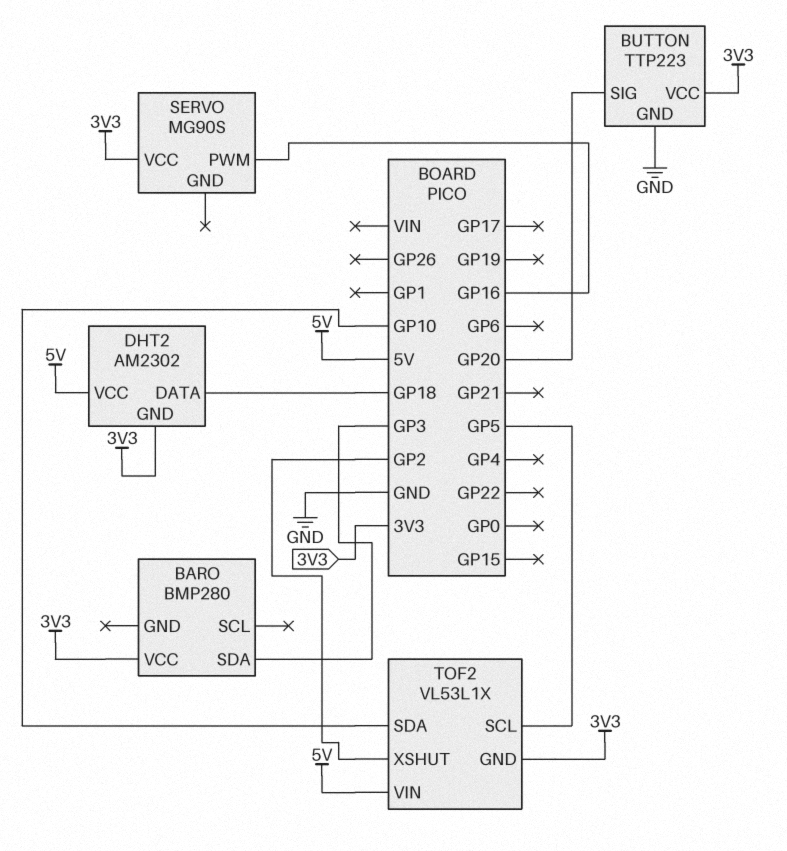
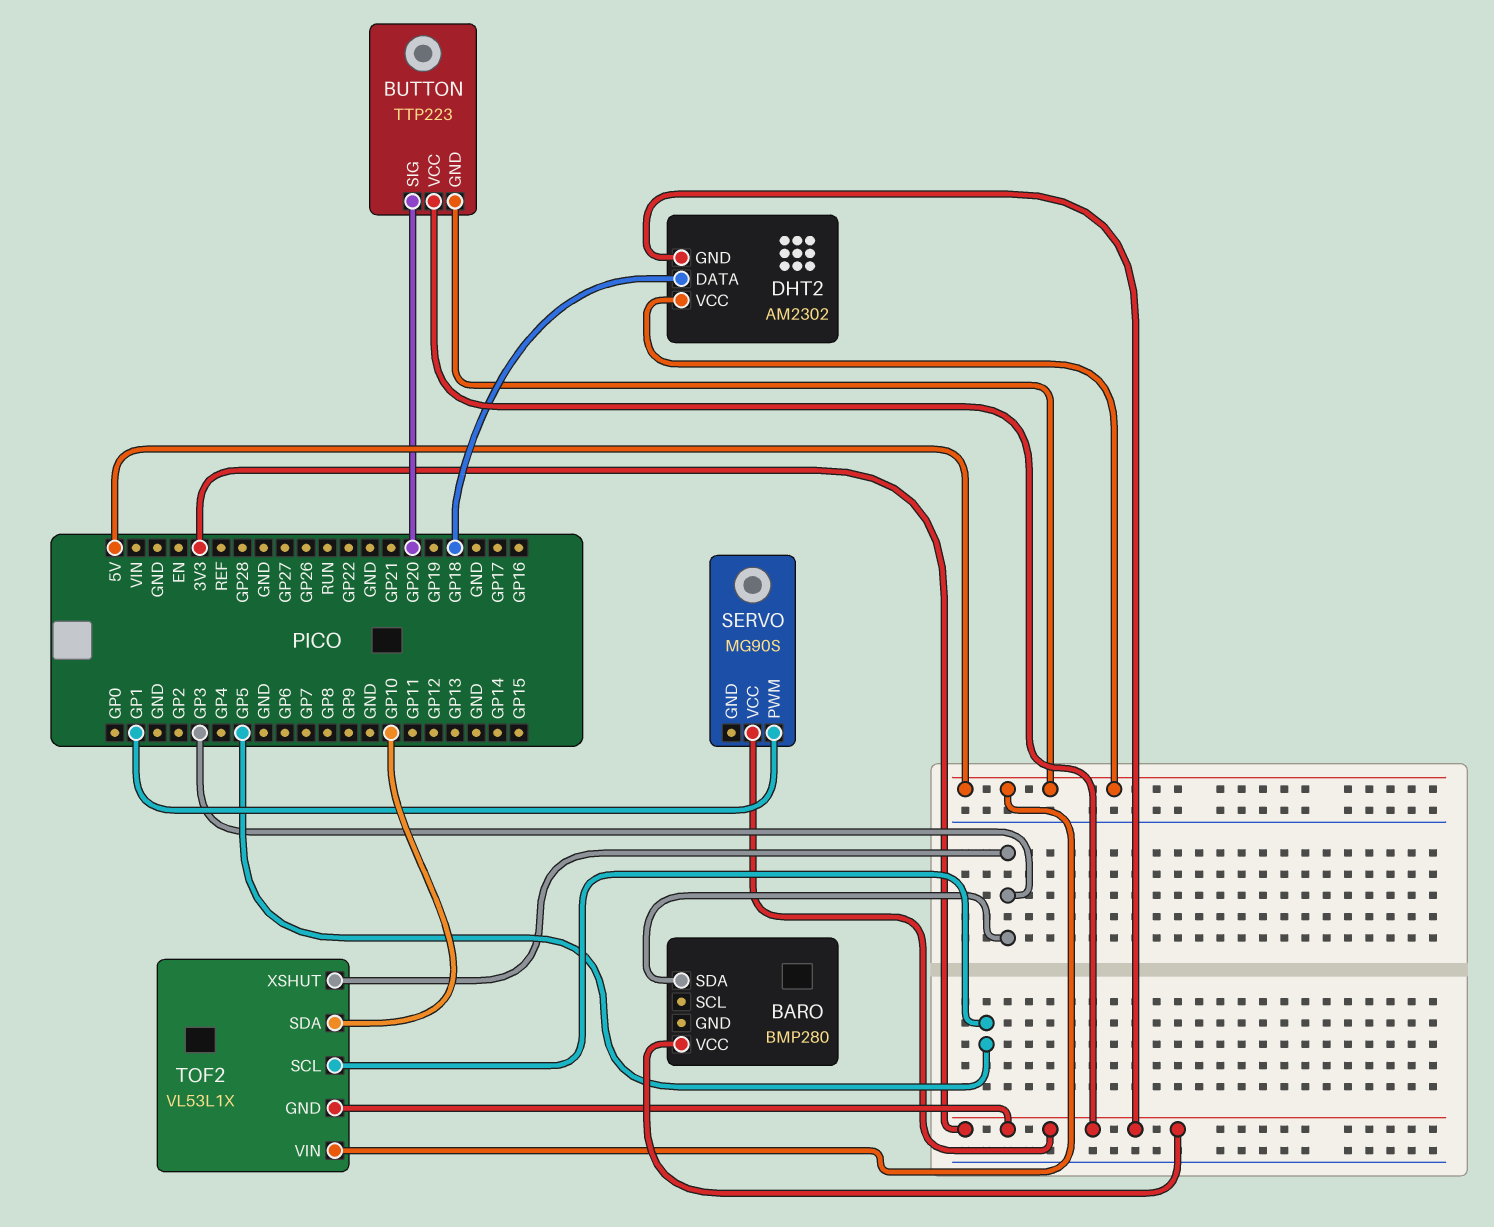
BUTTON pin GND: GND -> 5V
SERVO pin PWM: GP16 -> GP1
TOF2 pin XSHUT: GP2 -> GP3

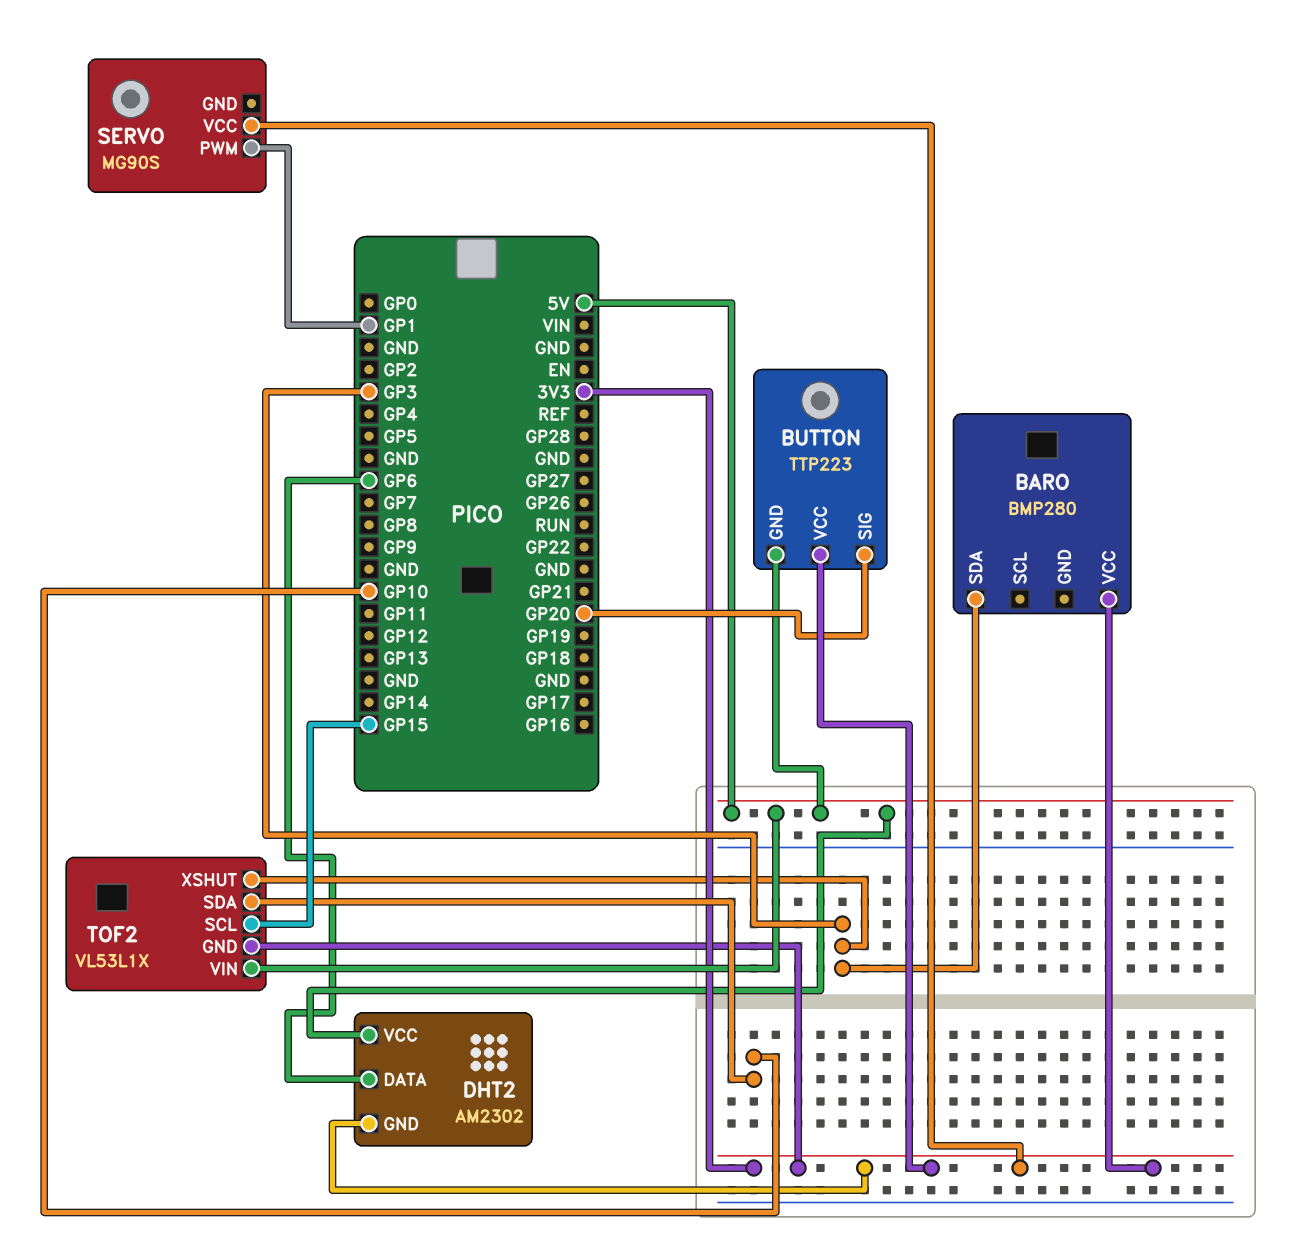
DHT2 pin DATA: GP18 -> GP6
TOF2 pin SCL: GP5 -> GP15

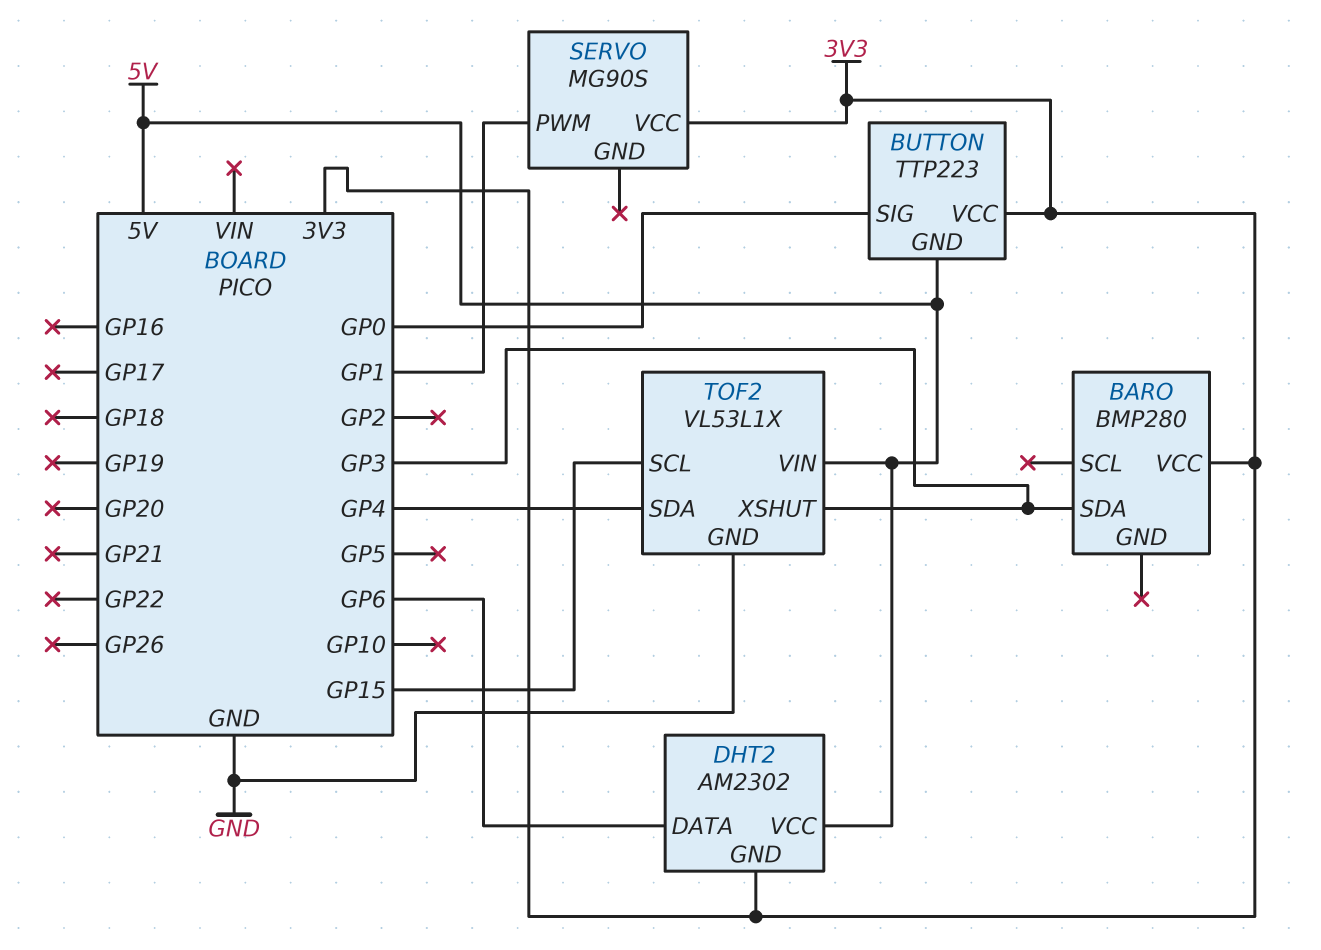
BUTTON pin SIG: GP20 -> GP0
TOF2 pin GND: 3V3 -> GND
TOF2 pin SDA: GP10 -> GP4

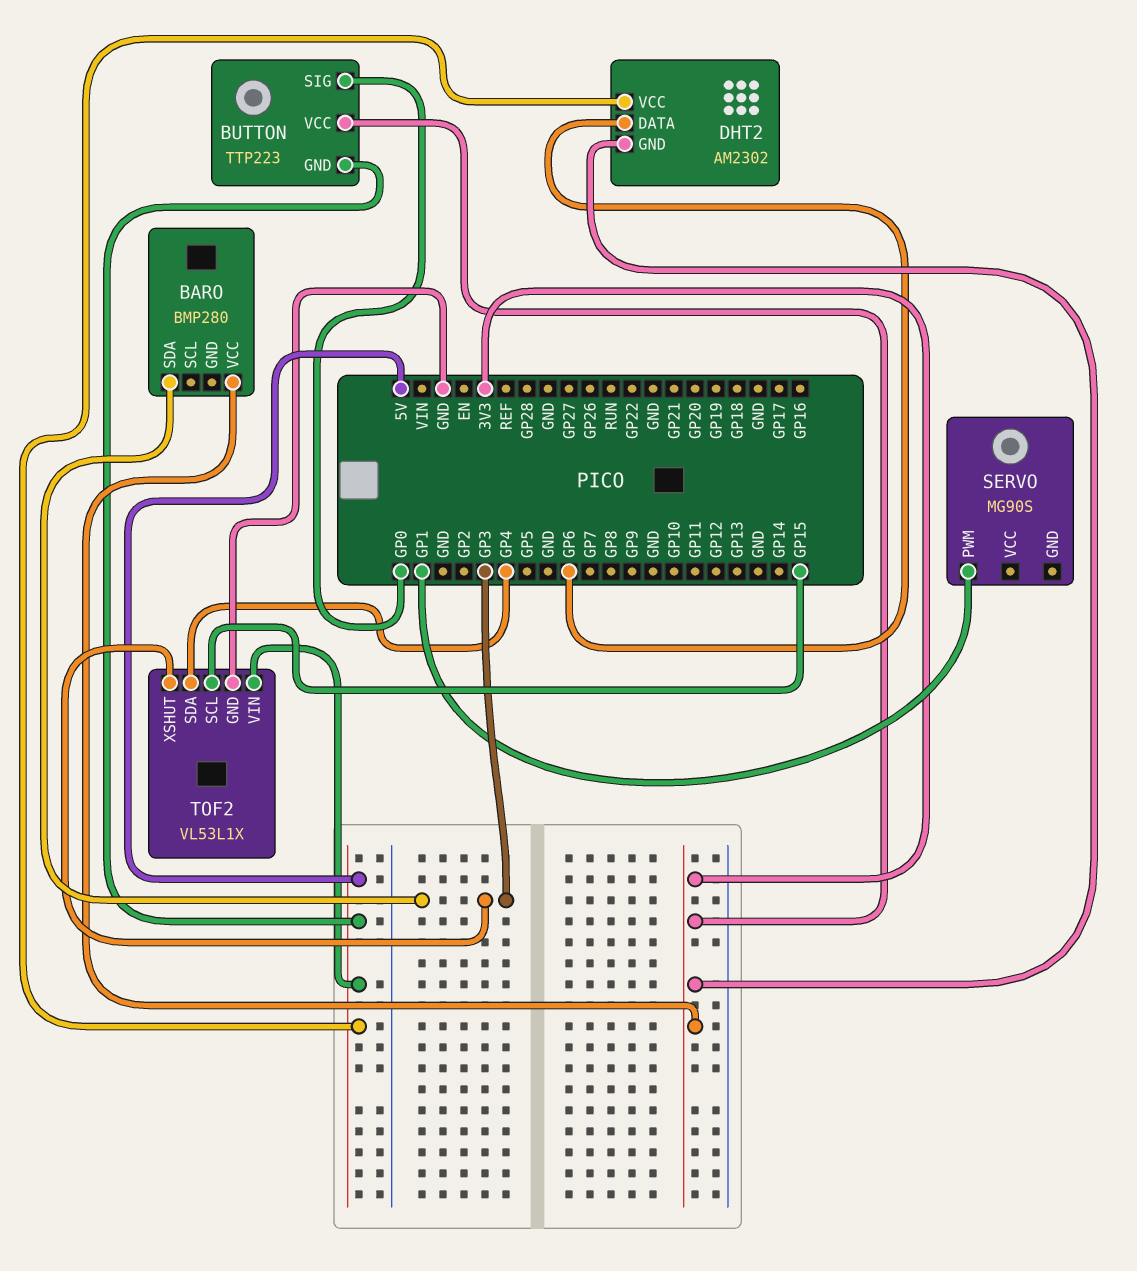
SERVO pin VCC: 3V3 -> none

